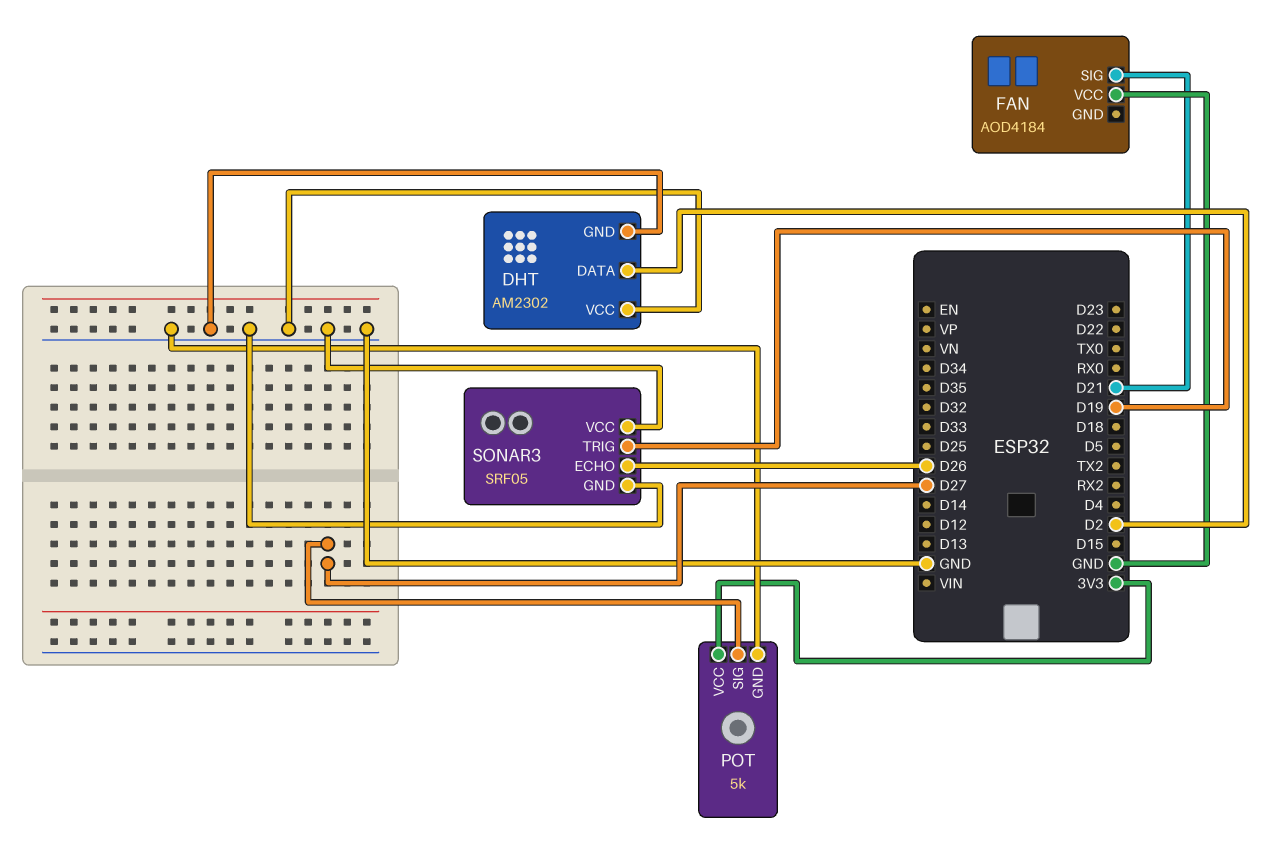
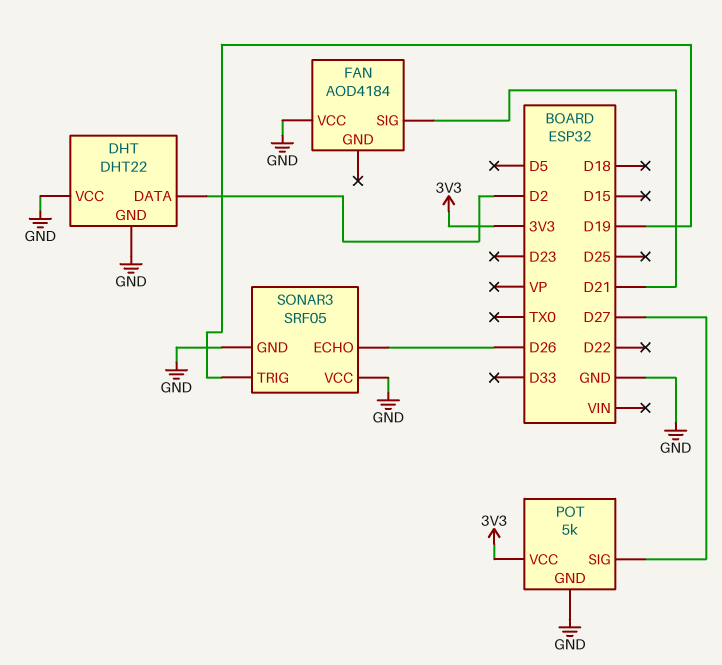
DHT: AM2302 -> DHT22

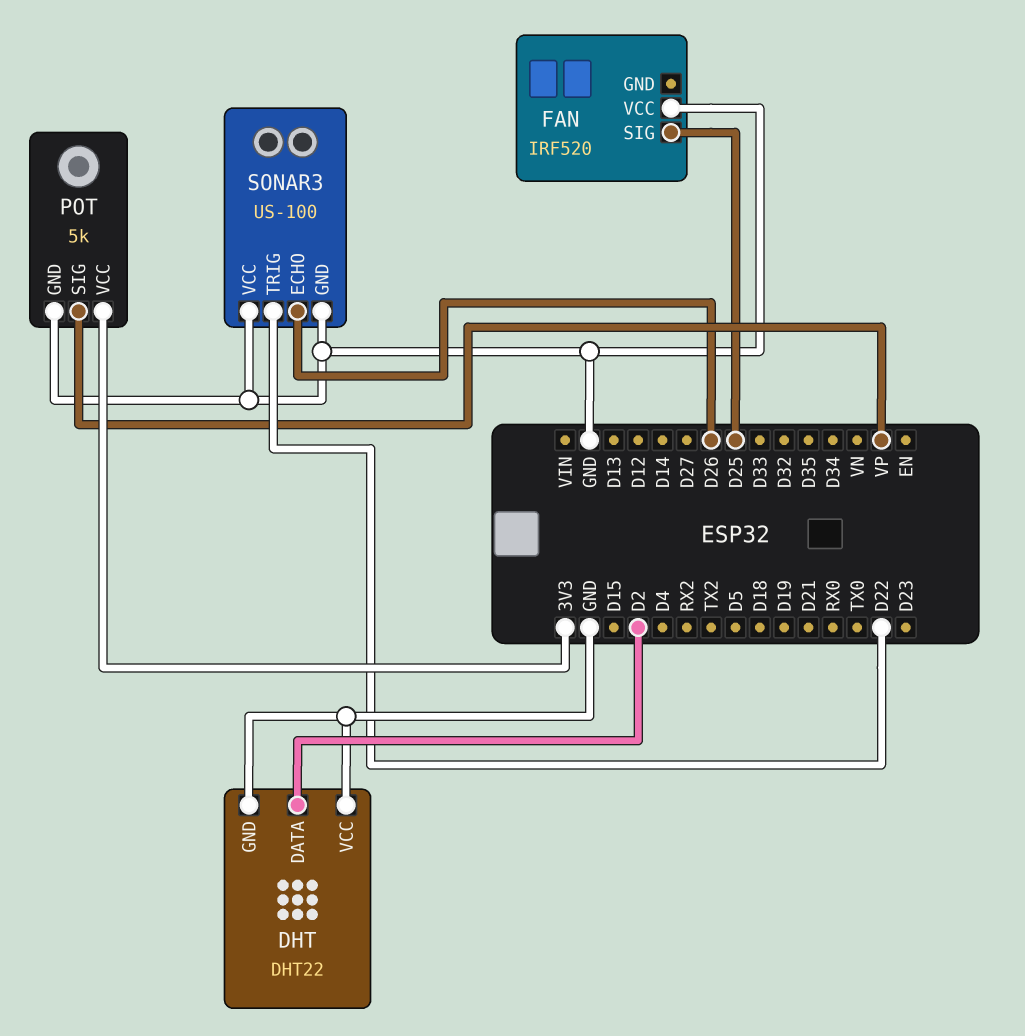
FAN: AOD4184 -> IRF520
FAN pin SIG: D21 -> D25
POT pin SIG: D27 -> VP
SONAR3: SRF05 -> US-100
SONAR3 pin TRIG: D19 -> D22

